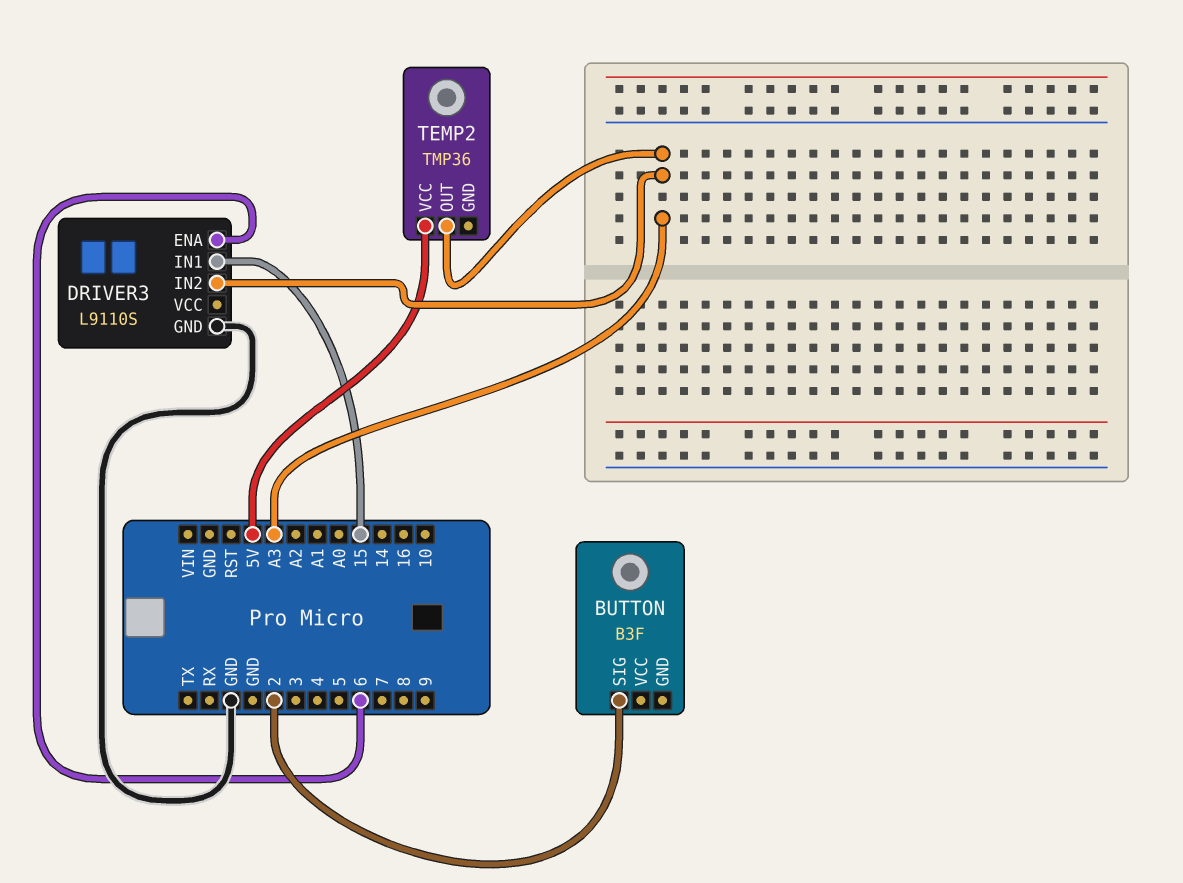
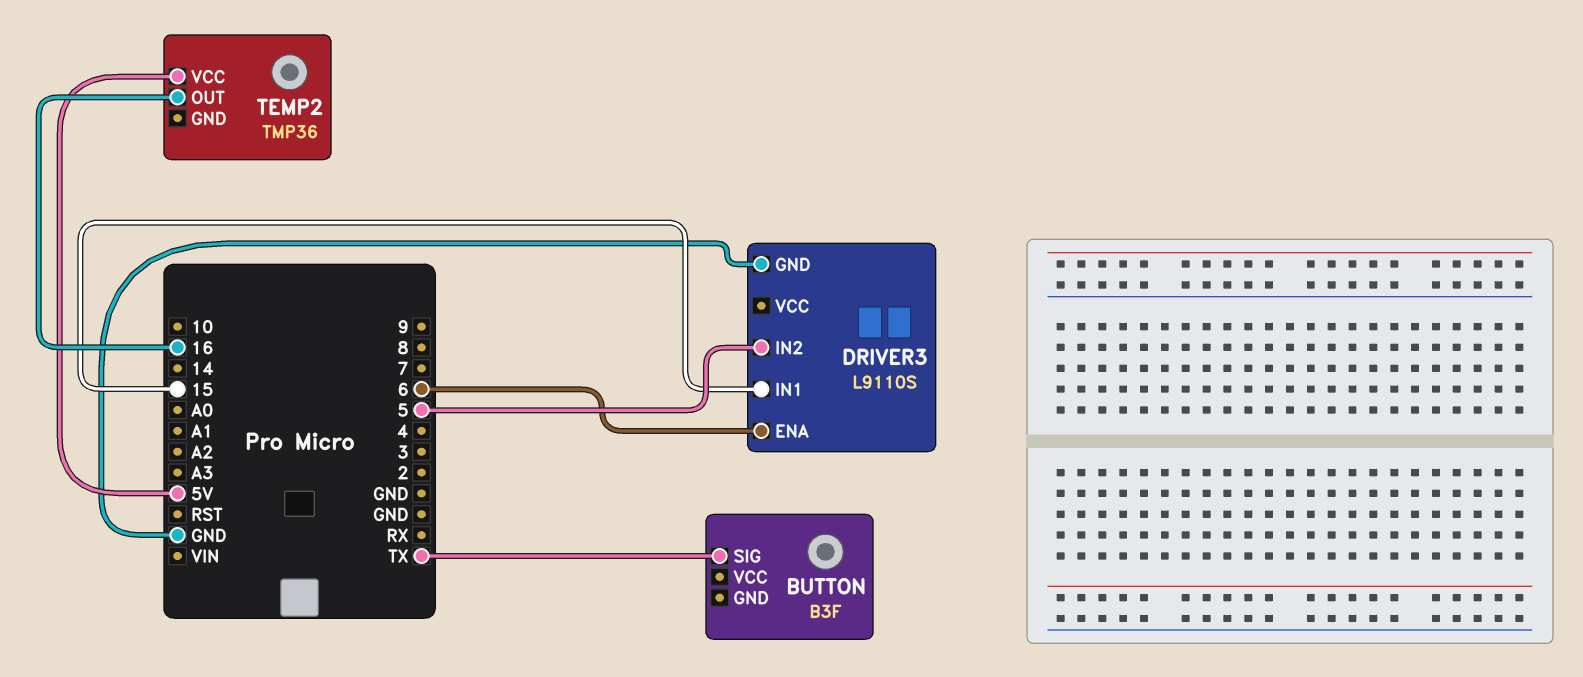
BUTTON pin SIG: 2 -> TX
DRIVER3 pin IN2: A3 -> 5
TEMP2 pin OUT: A3 -> 16

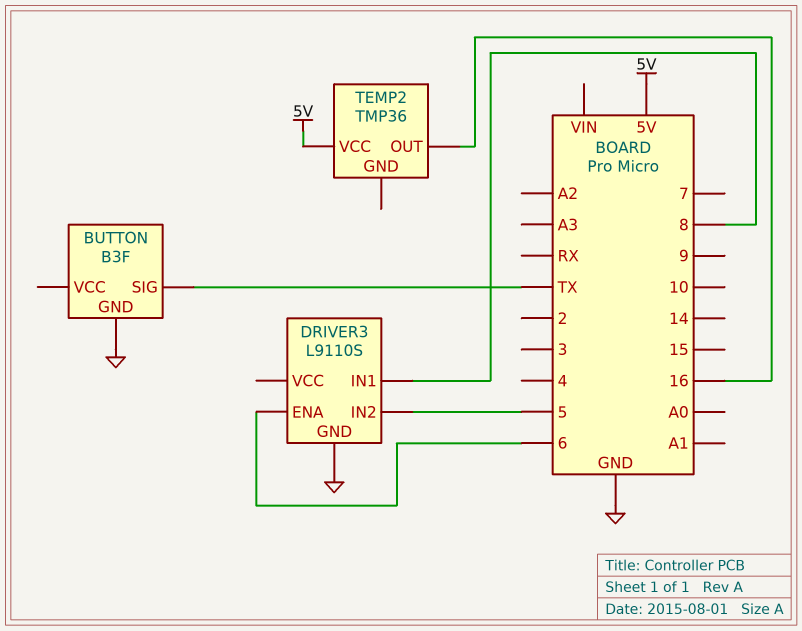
BUTTON pin GND: none -> GND
DRIVER3 pin IN1: 15 -> 8

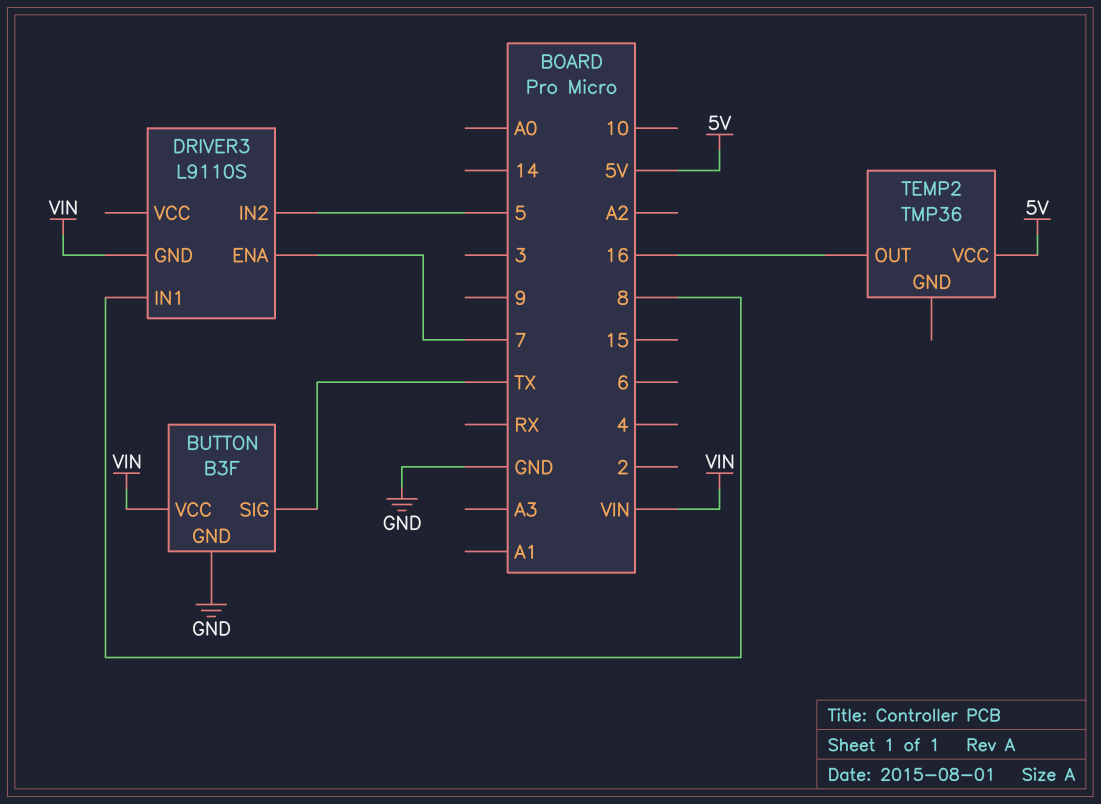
BUTTON pin VCC: none -> VIN
DRIVER3 pin ENA: 6 -> 7
DRIVER3 pin GND: GND -> VIN

